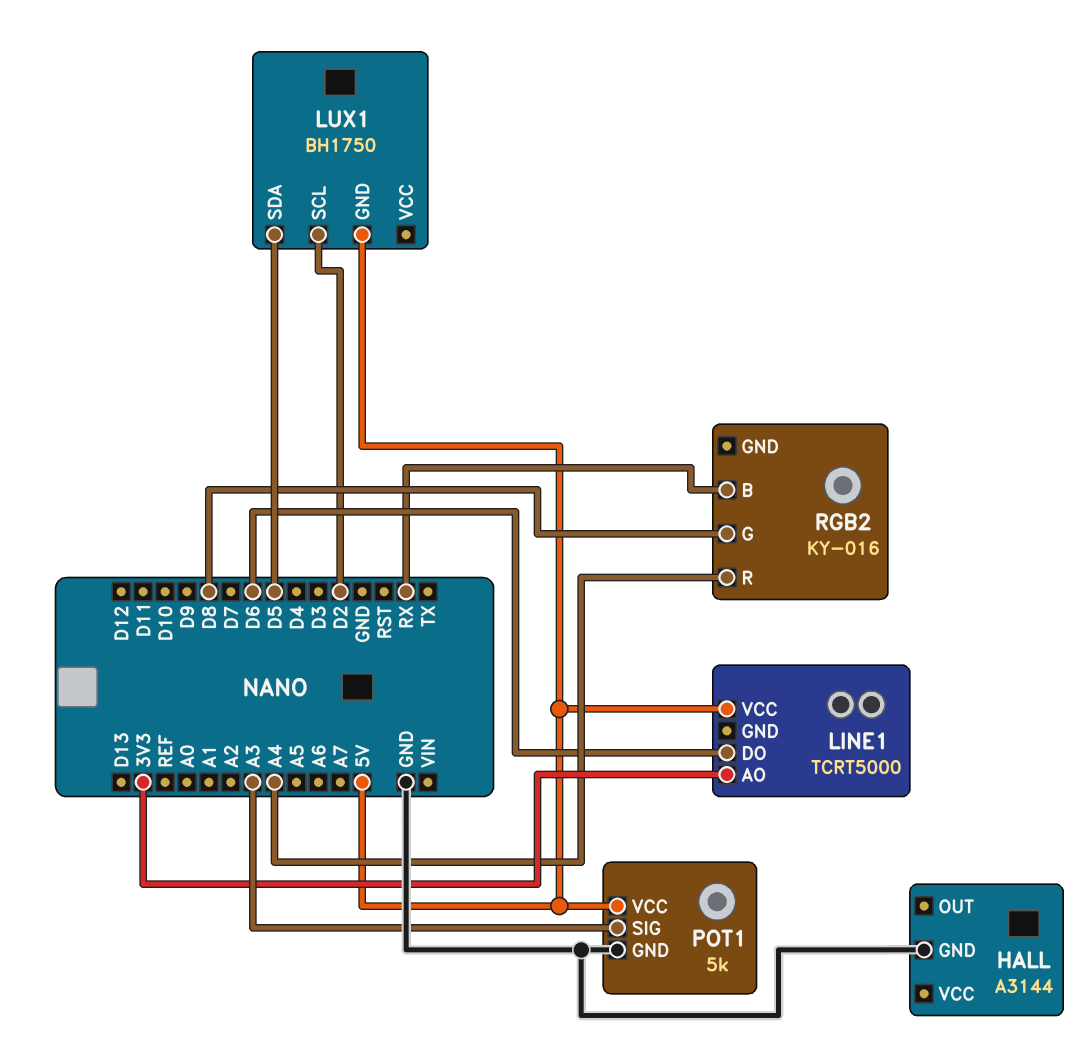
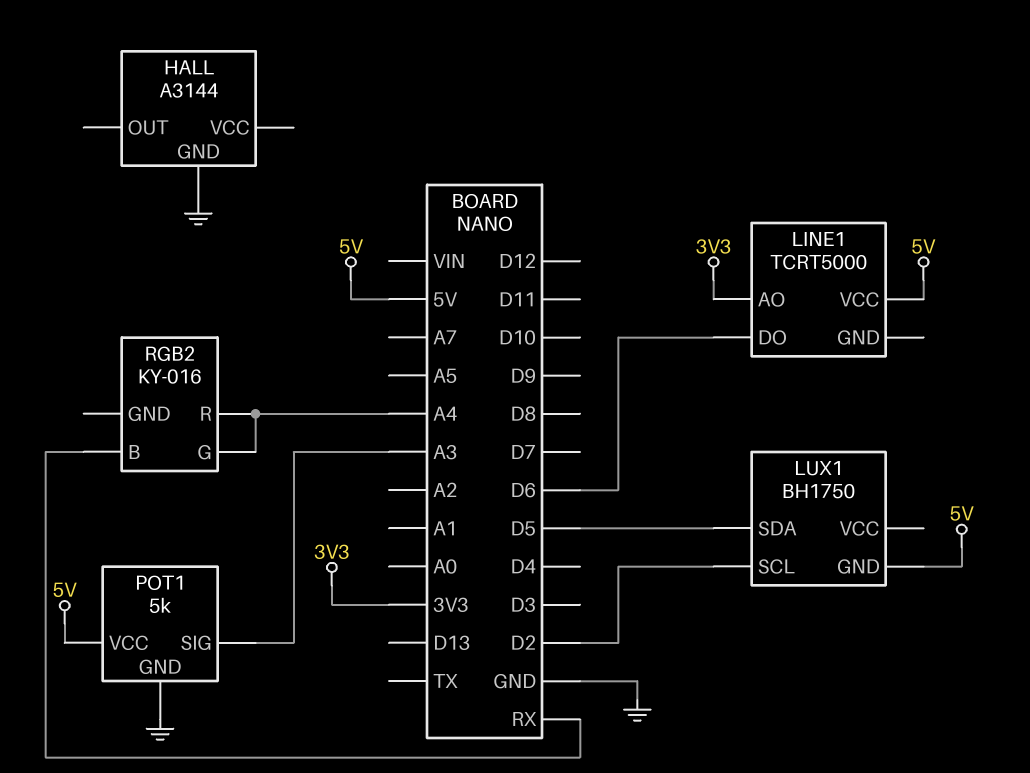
RGB2 pin G: D8 -> A4

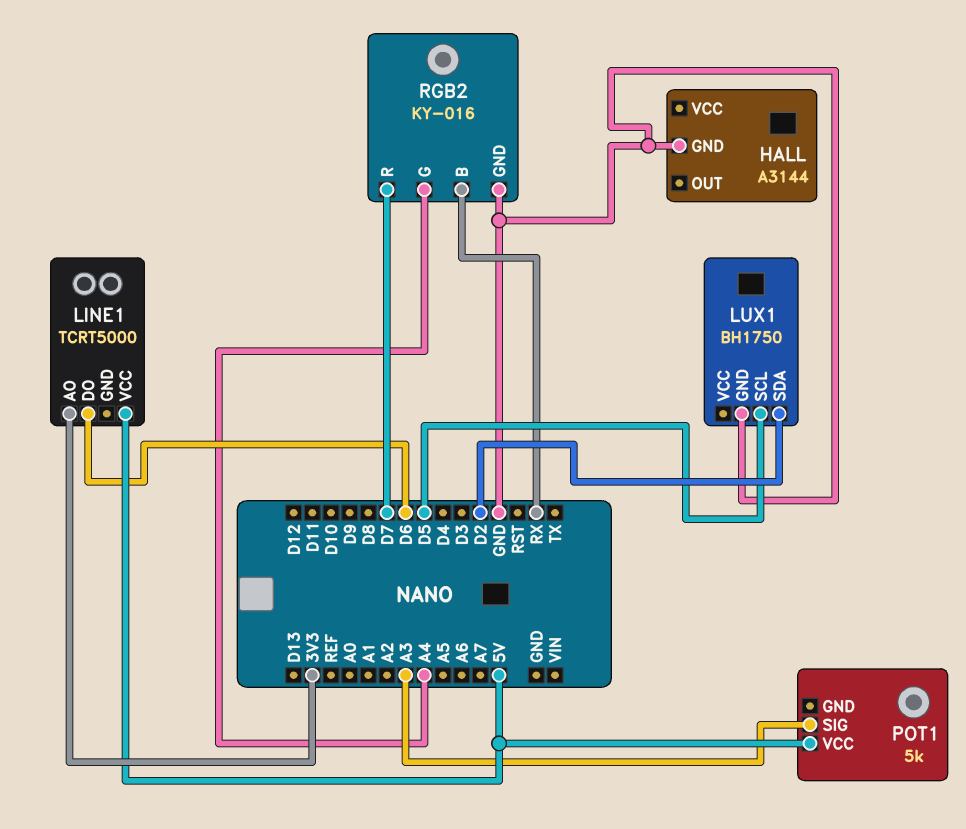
LUX1 pin GND: 5V -> GND
LUX1 pin SCL: D2 -> D5
LUX1 pin SDA: D5 -> D2
POT1 pin GND: GND -> none
RGB2 pin GND: none -> GND
RGB2 pin R: A4 -> D7

